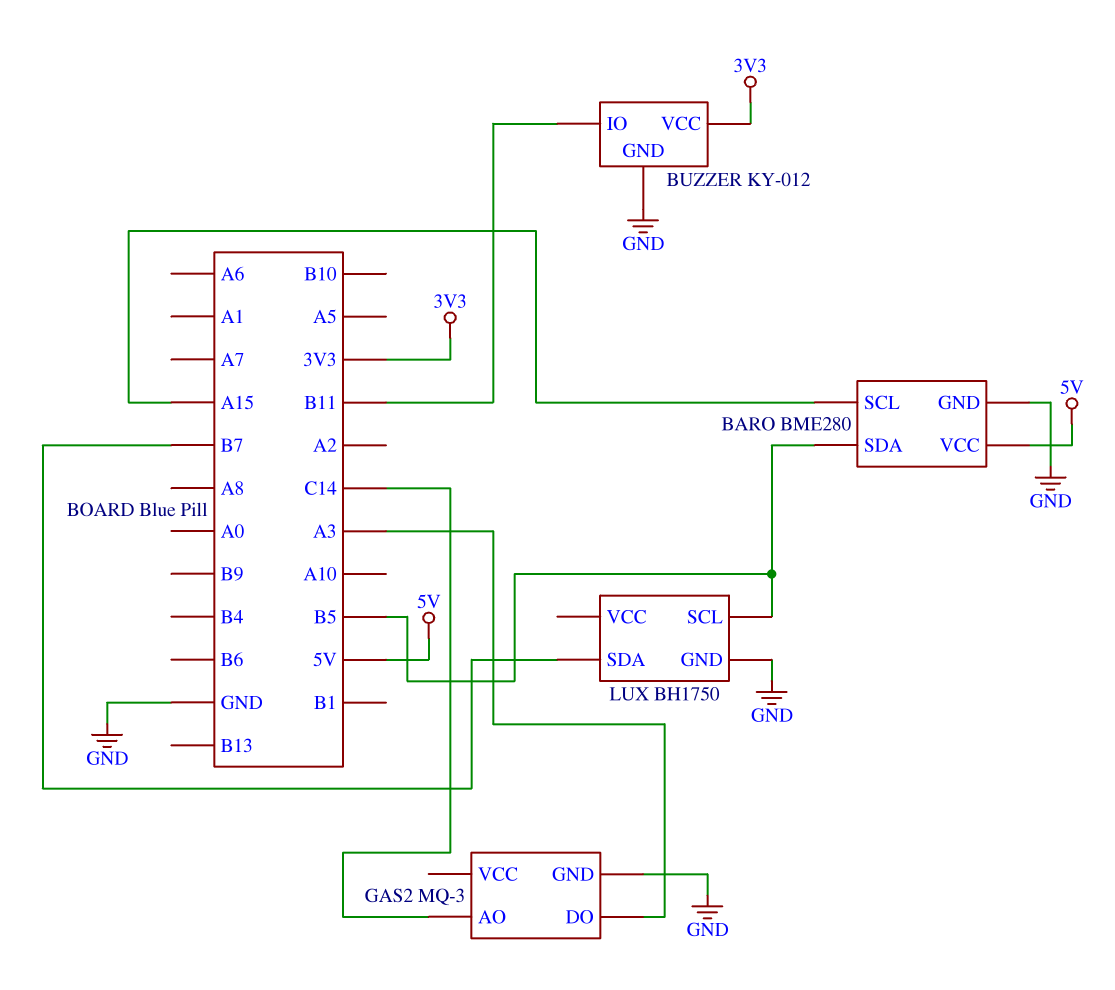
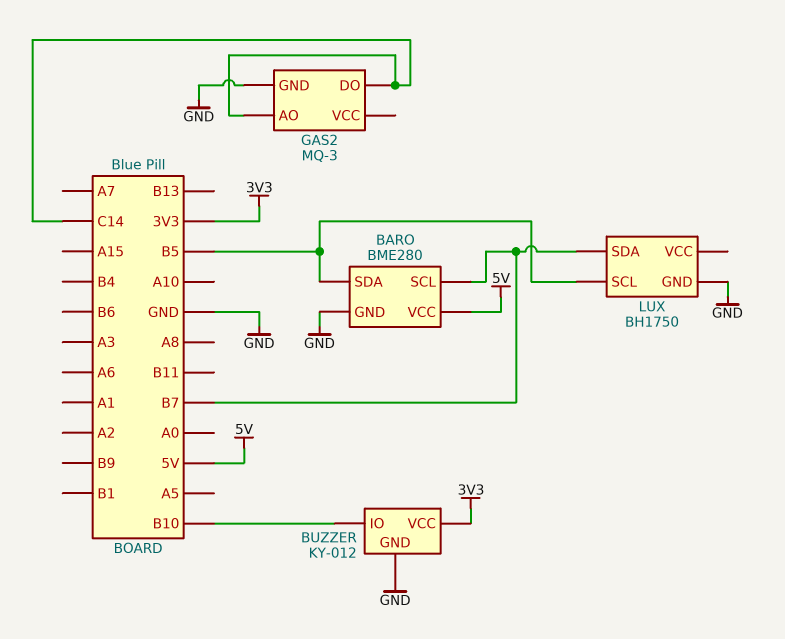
BARO pin SCL: A15 -> B7
BUZZER pin IO: B11 -> B10
GAS2 pin DO: A3 -> C14

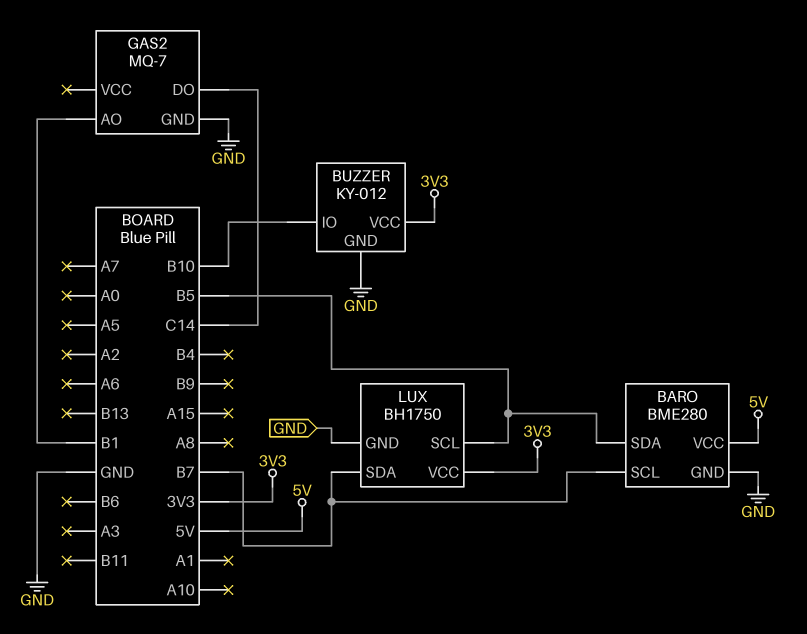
GAS2: MQ-3 -> MQ-7
GAS2 pin AO: C14 -> B1
LUX pin VCC: none -> 3V3

